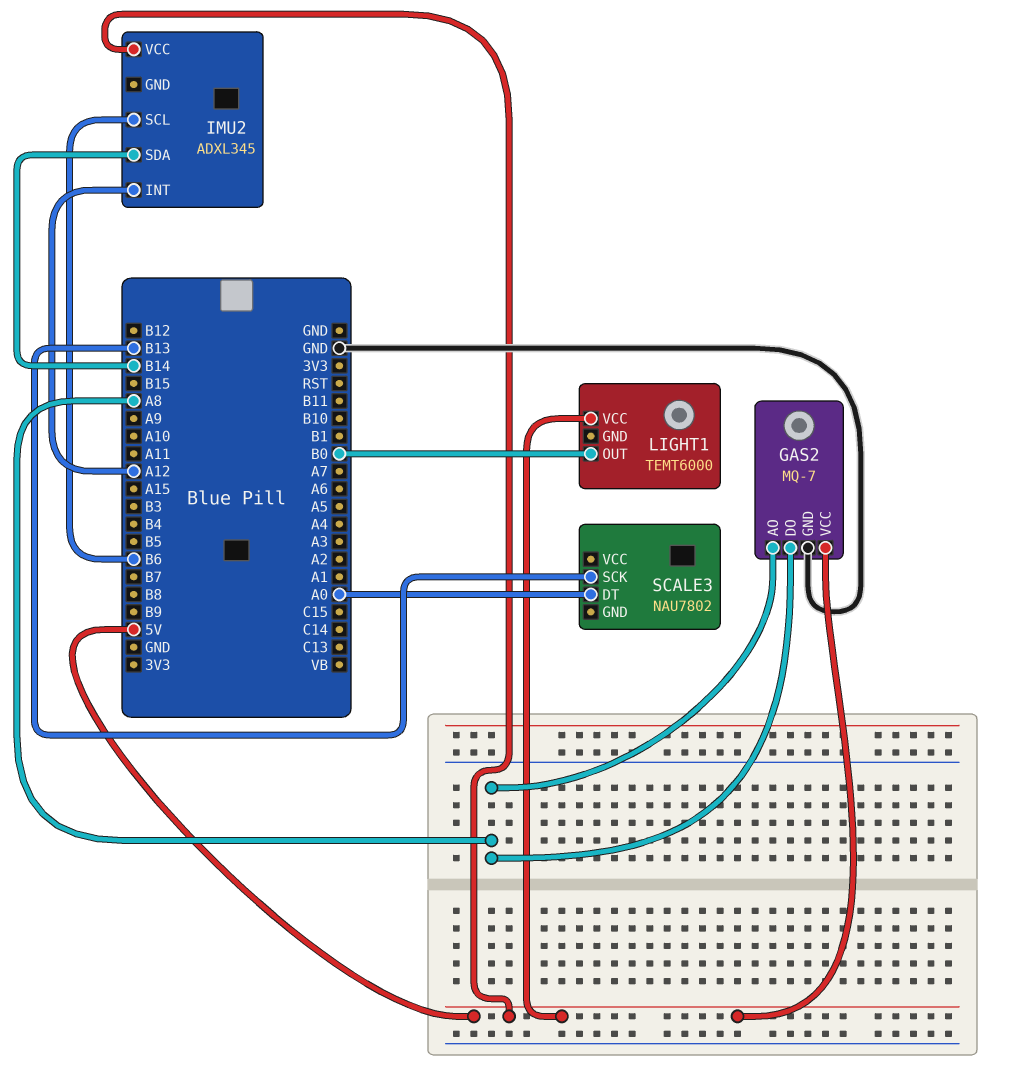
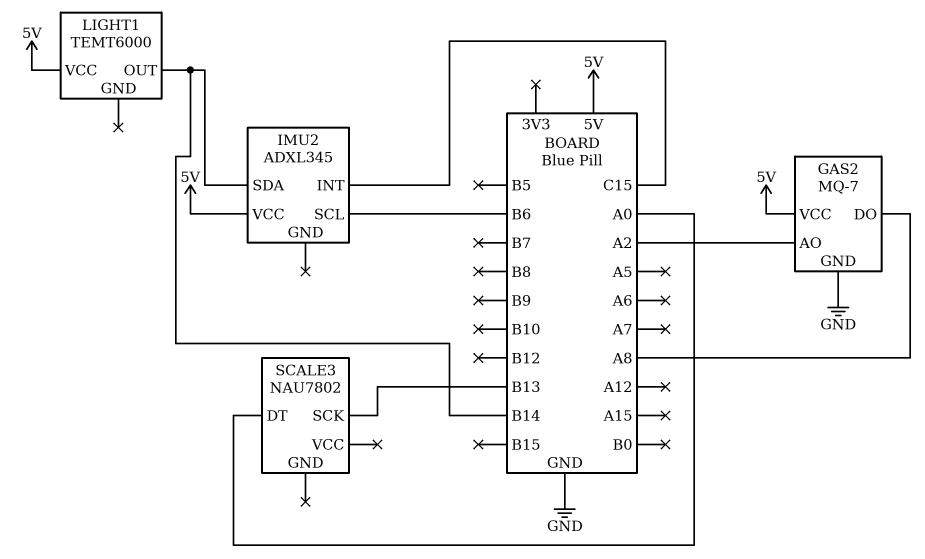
GAS2 pin AO: A8 -> A2
IMU2 pin INT: A12 -> C15
LIGHT1 pin OUT: B0 -> B14

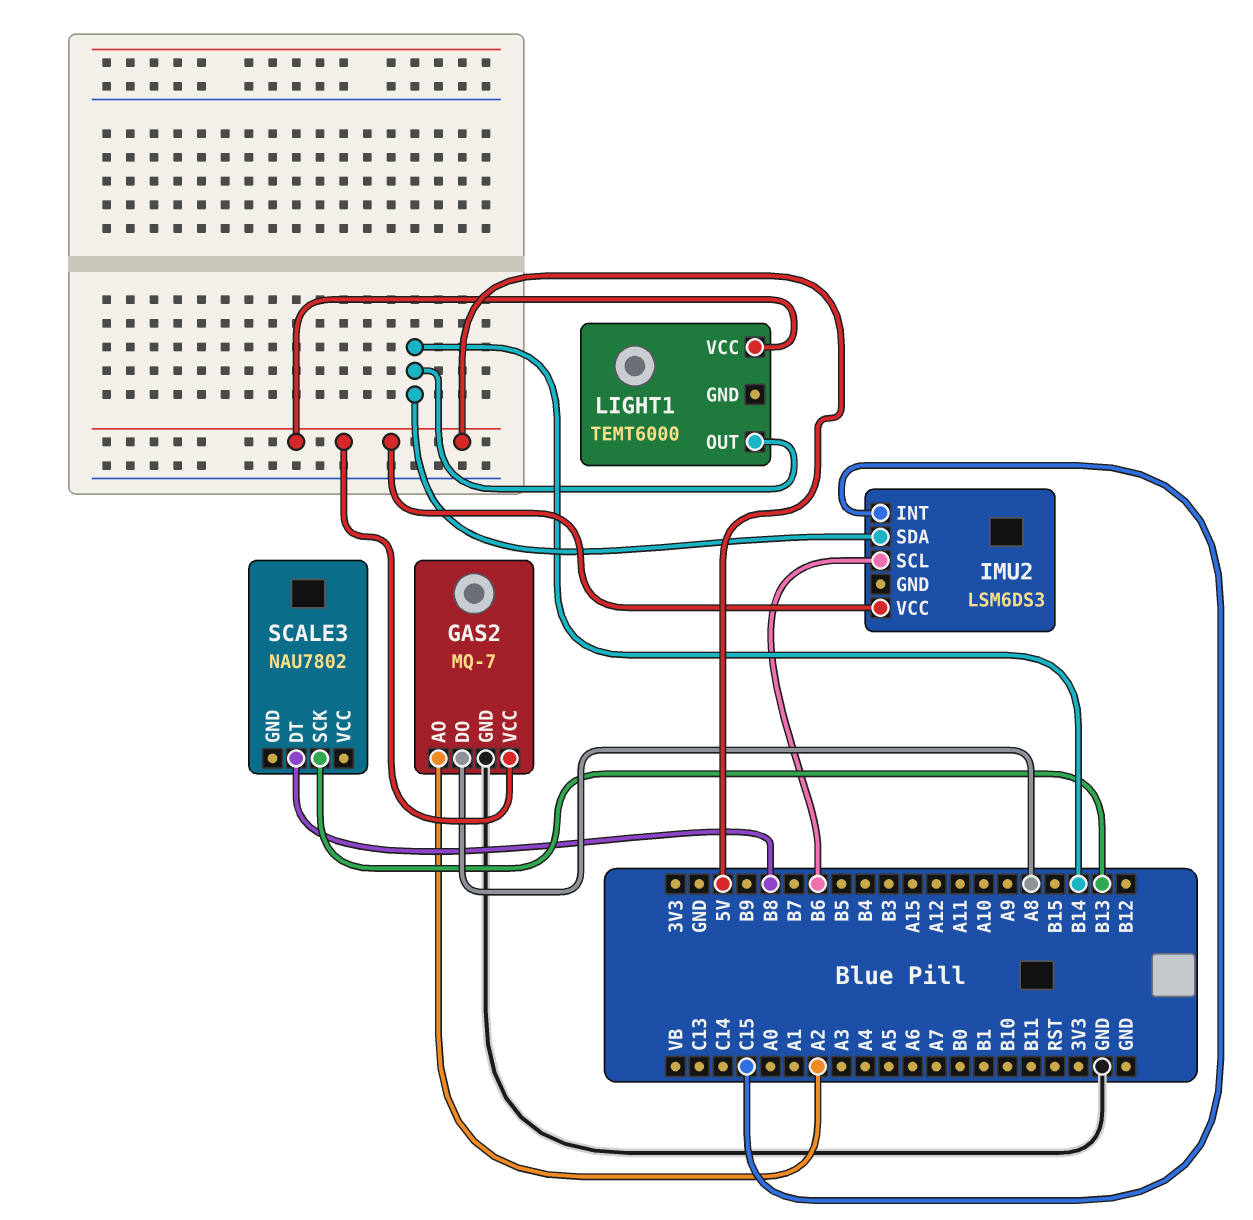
IMU2: ADXL345 -> LSM6DS3
SCALE3 pin DT: A0 -> B8

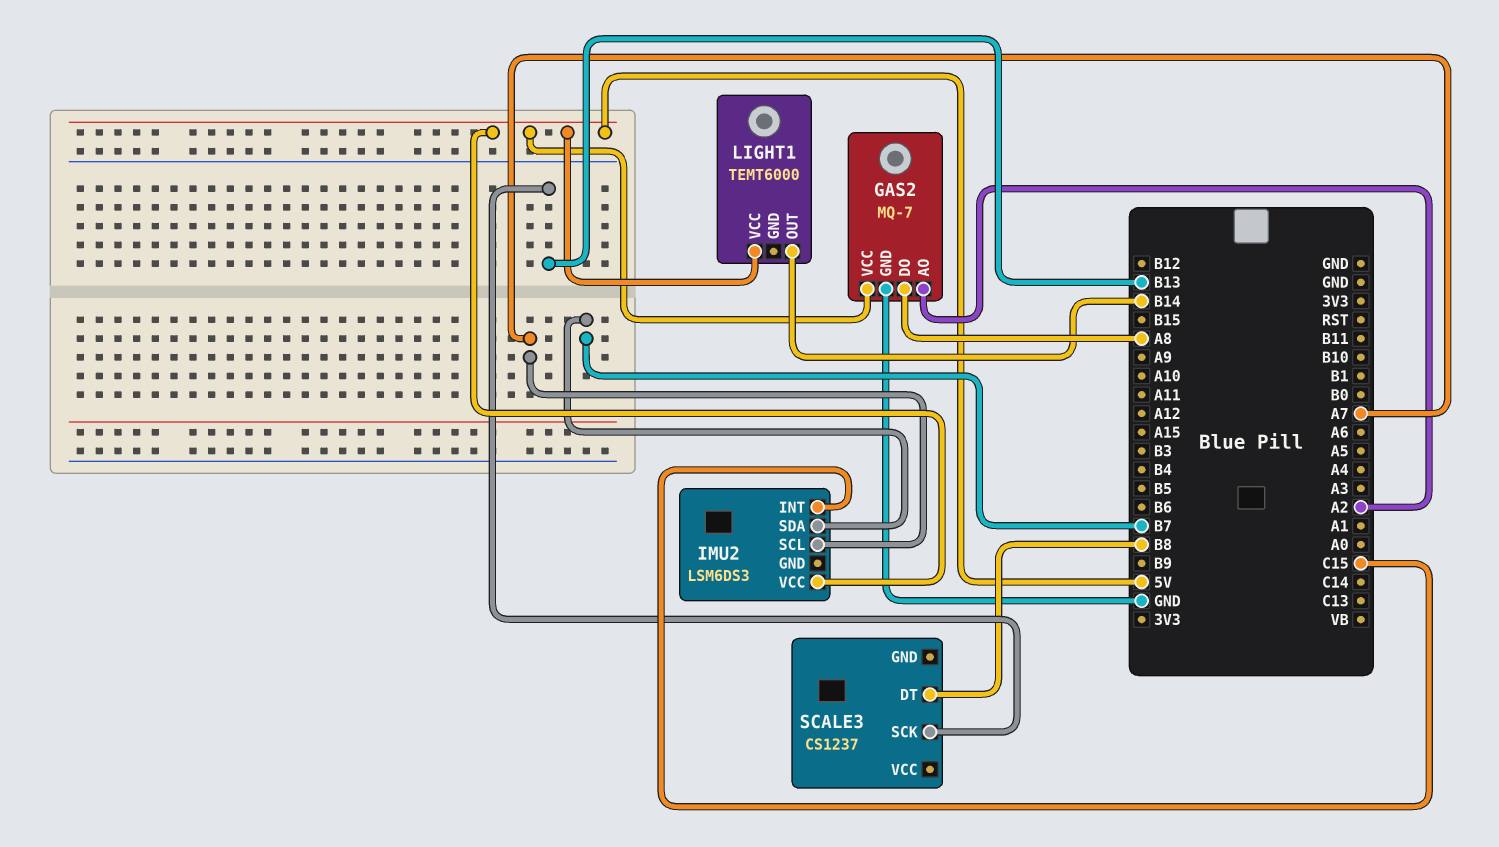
IMU2 pin SCL: B6 -> A7
IMU2 pin SDA: B14 -> B7
SCALE3: NAU7802 -> CS1237

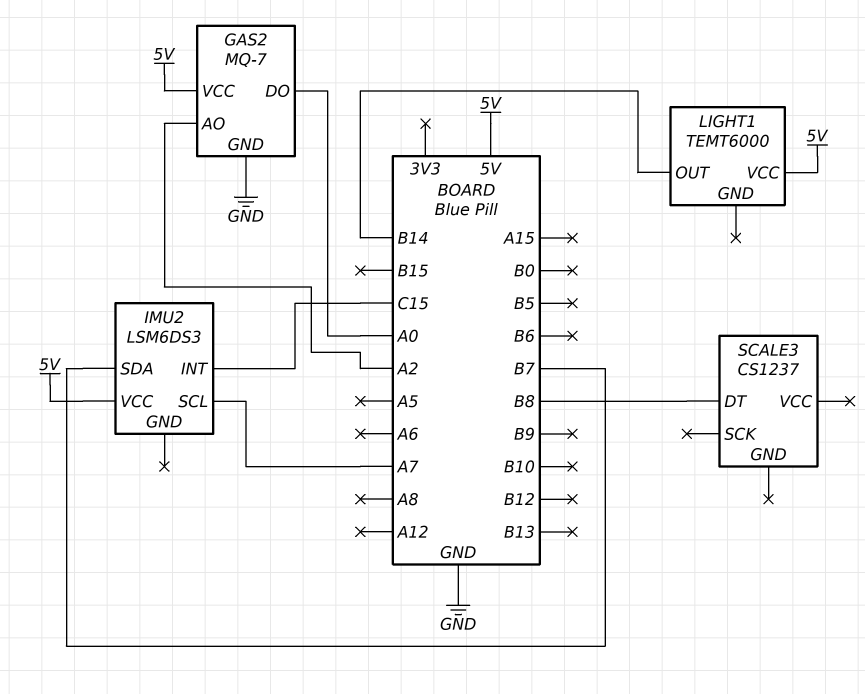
GAS2 pin DO: A8 -> A0
SCALE3 pin SCK: B13 -> none

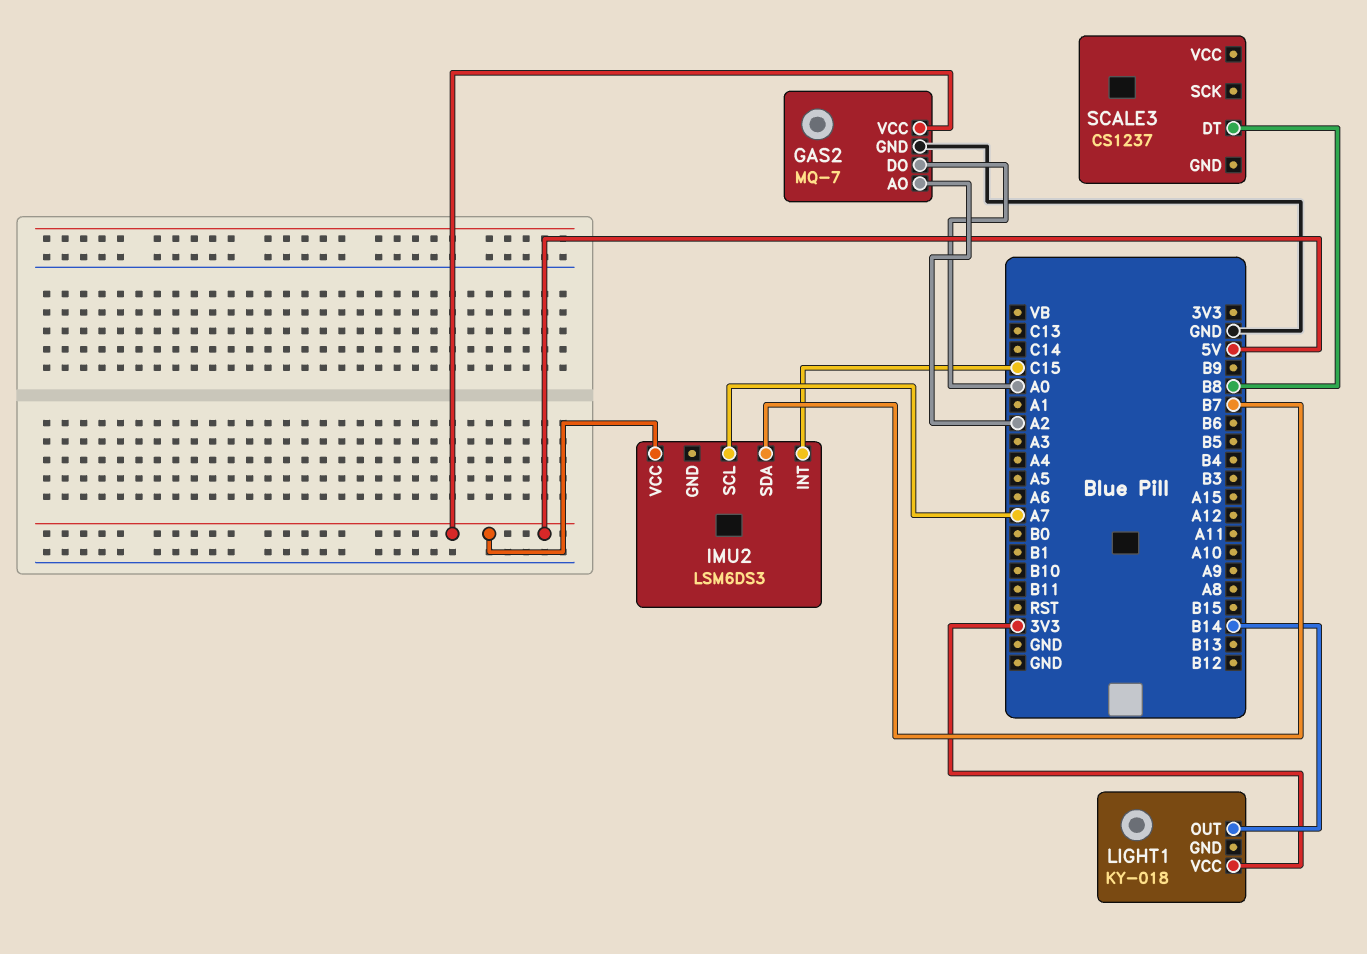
LIGHT1: TEMT6000 -> KY-018
LIGHT1 pin VCC: 5V -> 3V3

